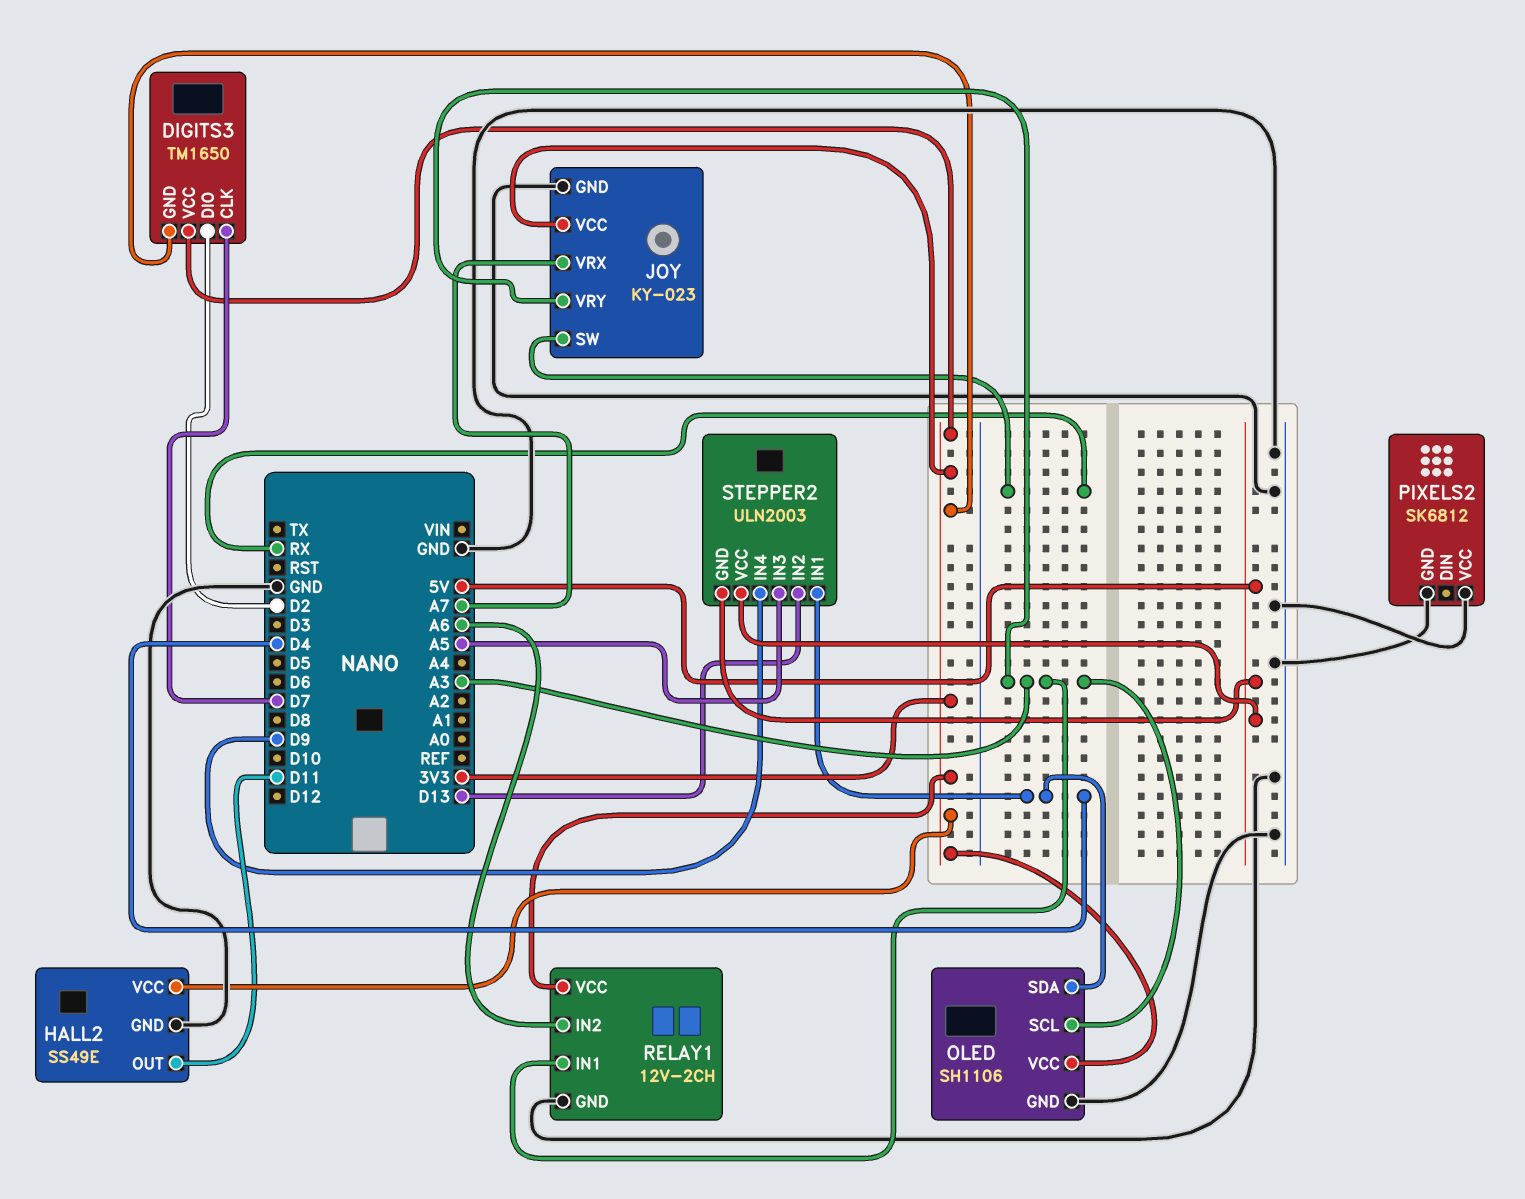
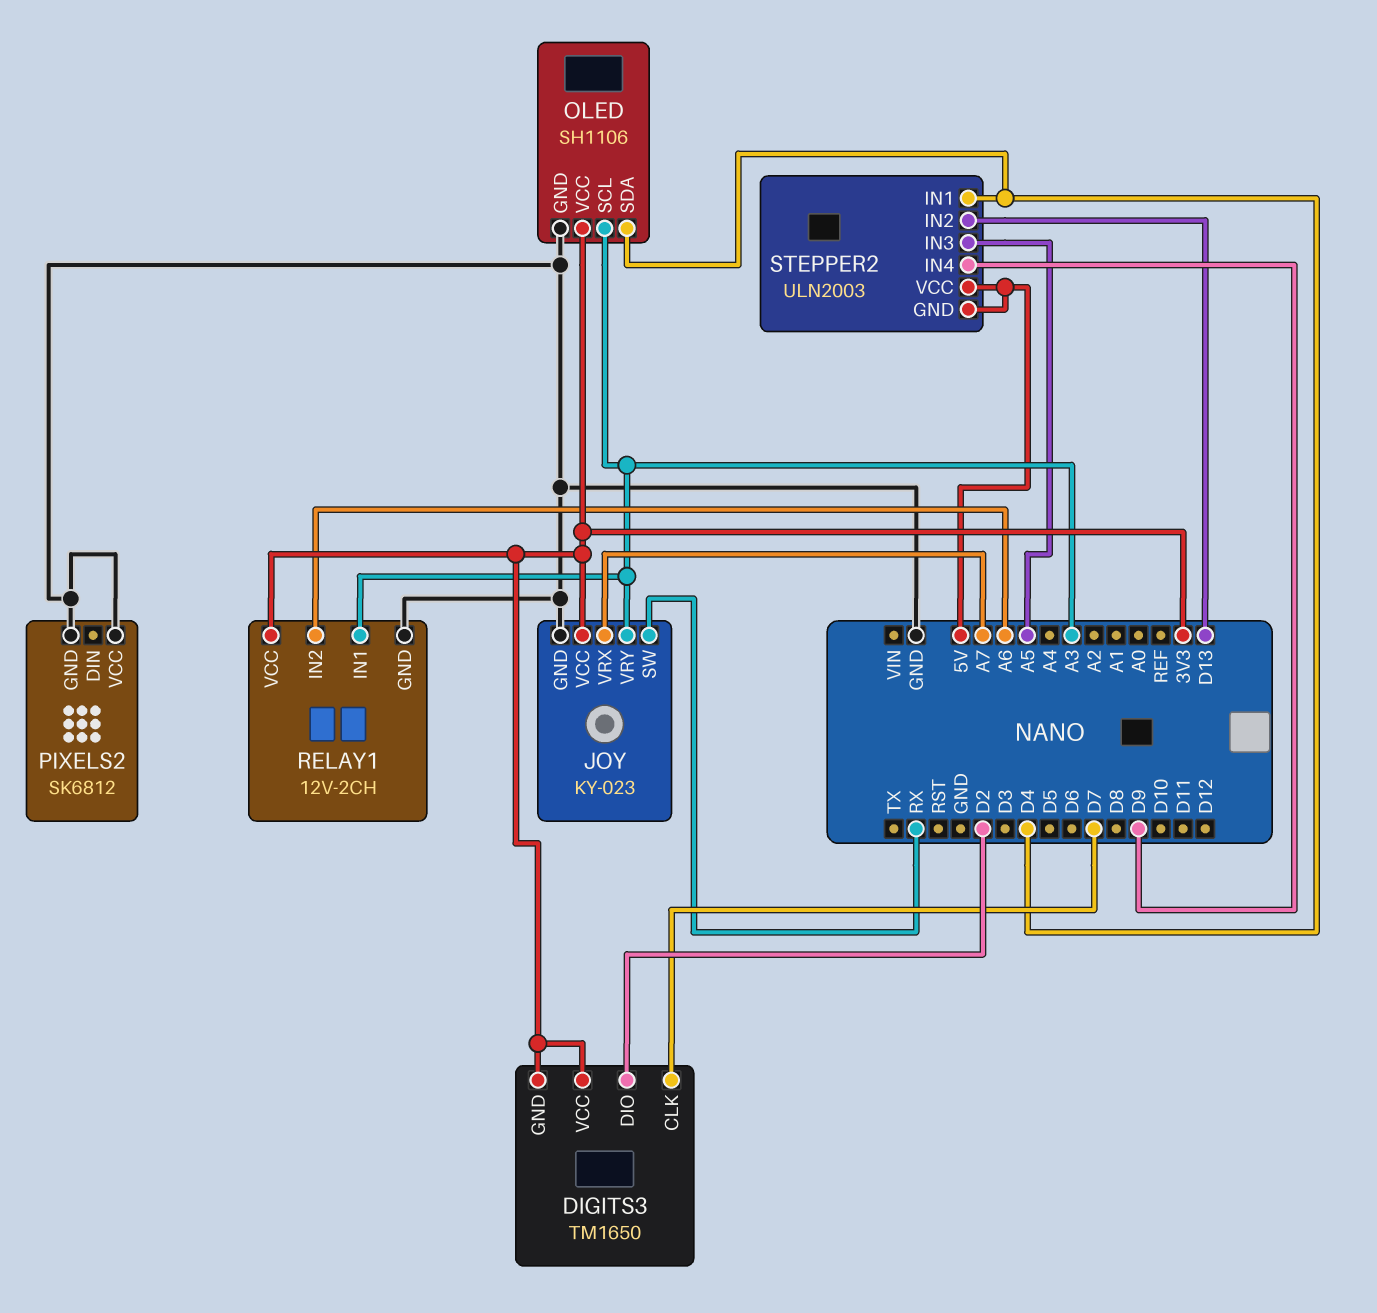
HALL2: SS49E -> none
HALL2 pin GND: GND -> none
HALL2 pin OUT: D11 -> none
HALL2 pin VCC: 3V3 -> none

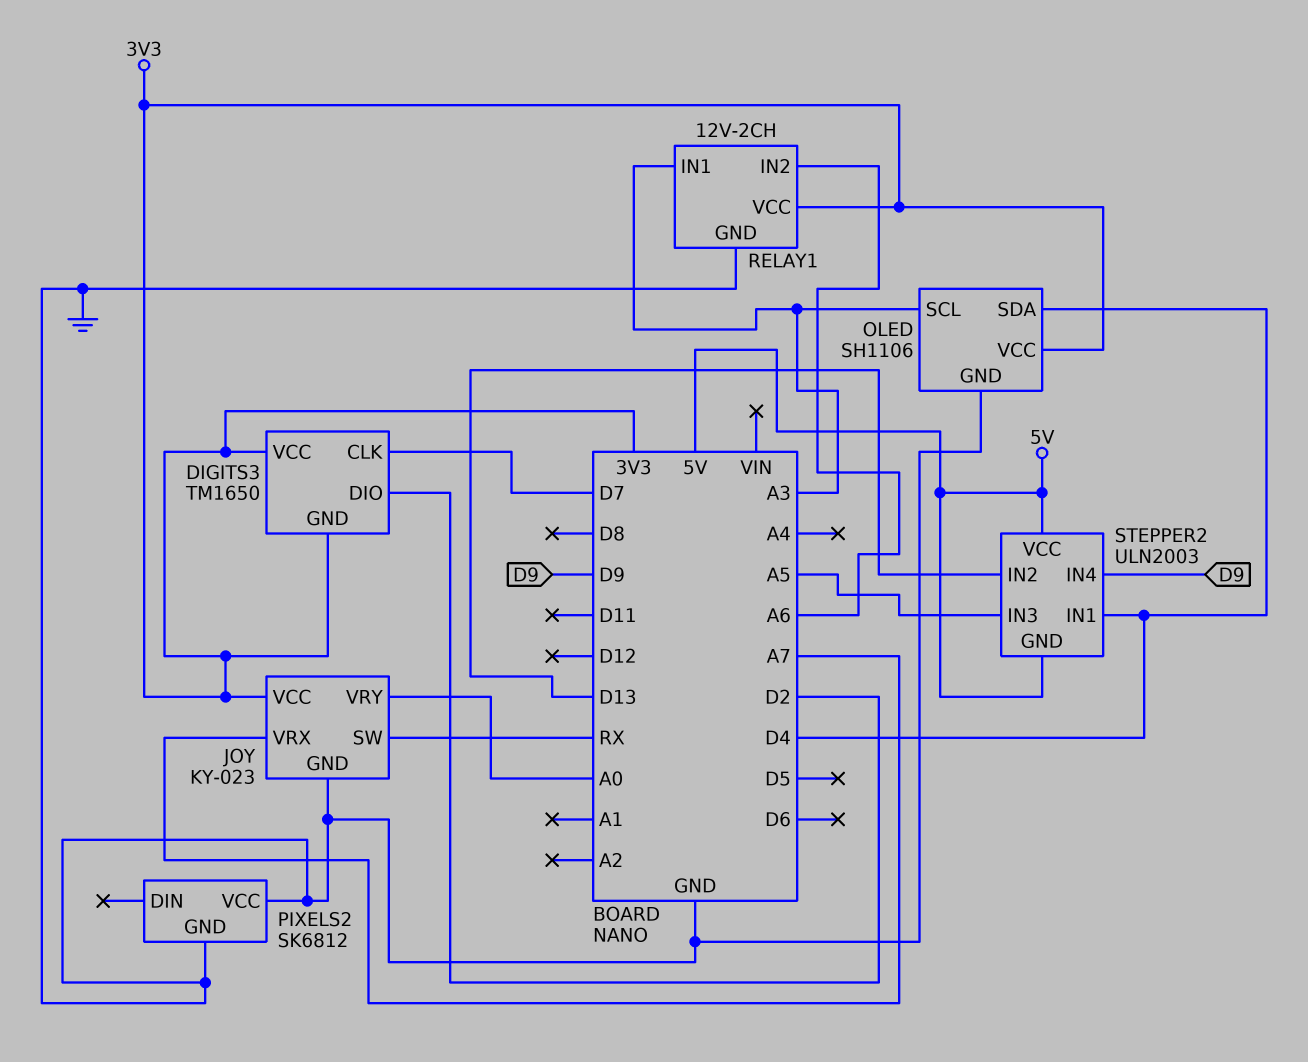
JOY pin VRY: A3 -> A0

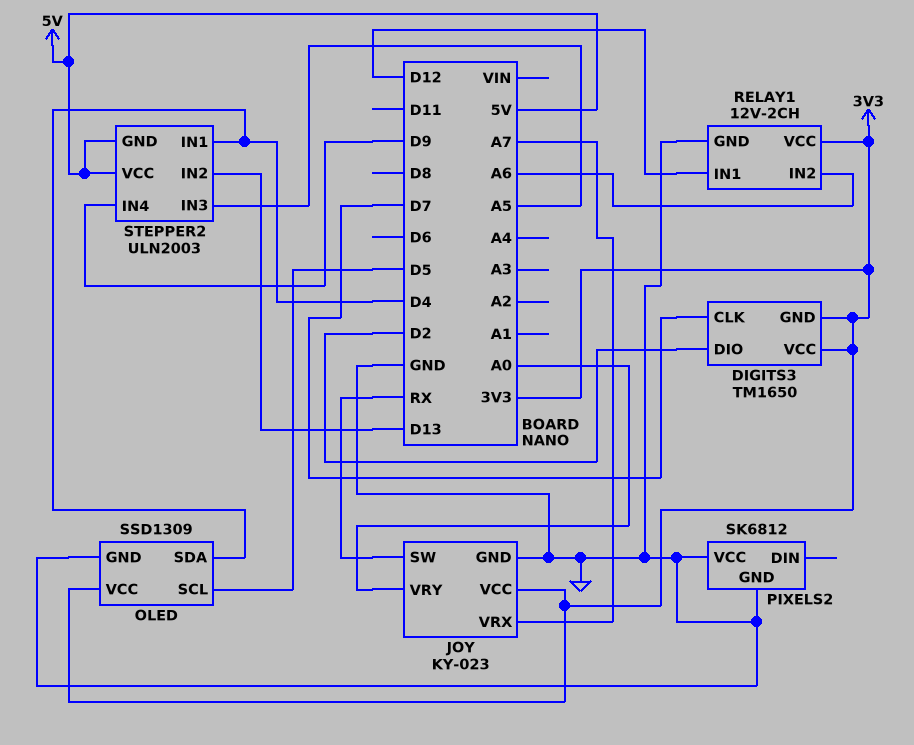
OLED: SH1106 -> SSD1309
OLED pin SCL: A3 -> D5
RELAY1 pin IN1: A3 -> D12

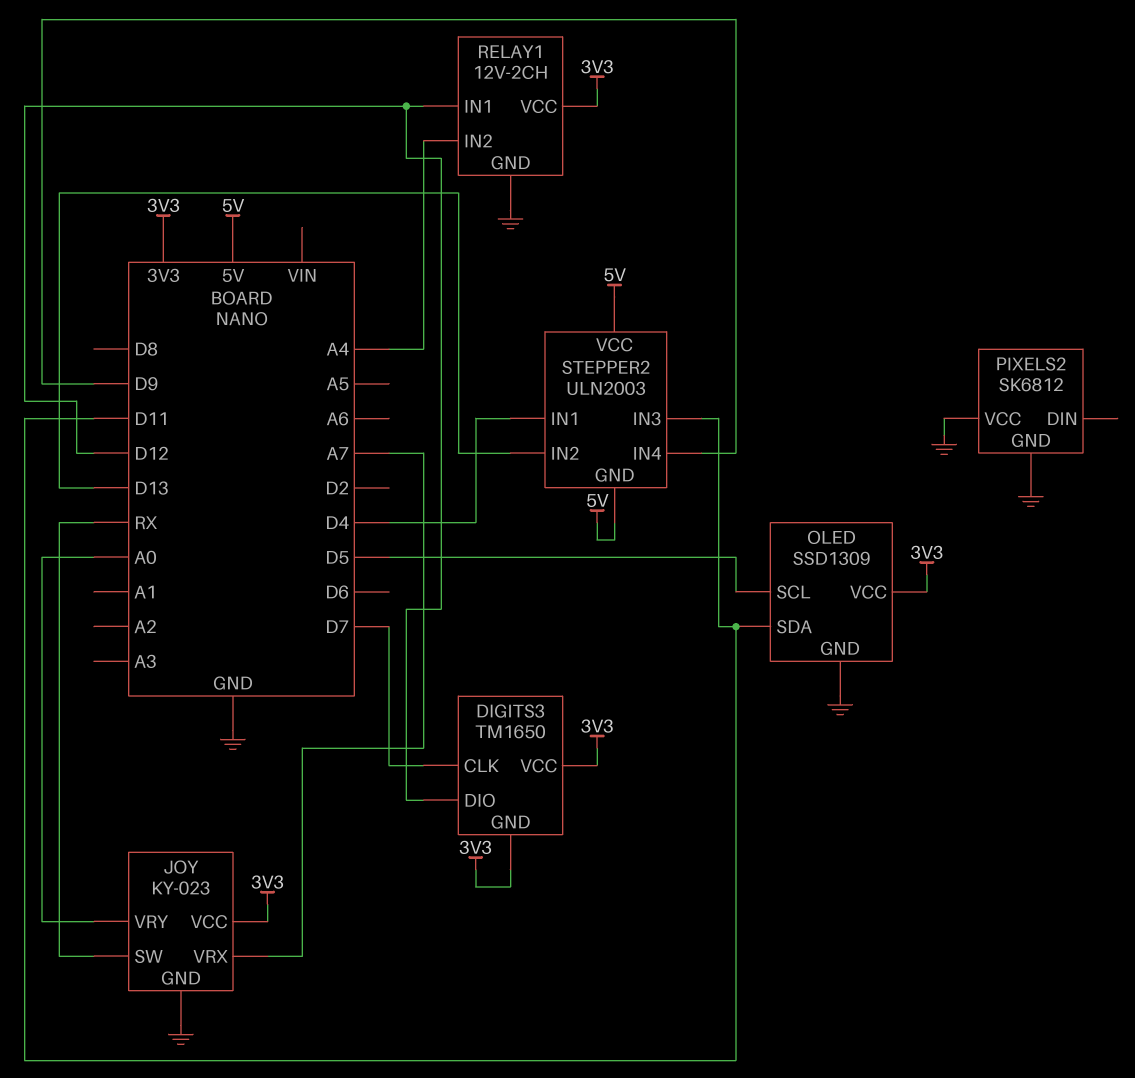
DIGITS3 pin DIO: D2 -> D12
OLED pin SDA: D4 -> D11
RELAY1 pin IN2: A6 -> A4
STEPPER2 pin IN3: A5 -> D11

